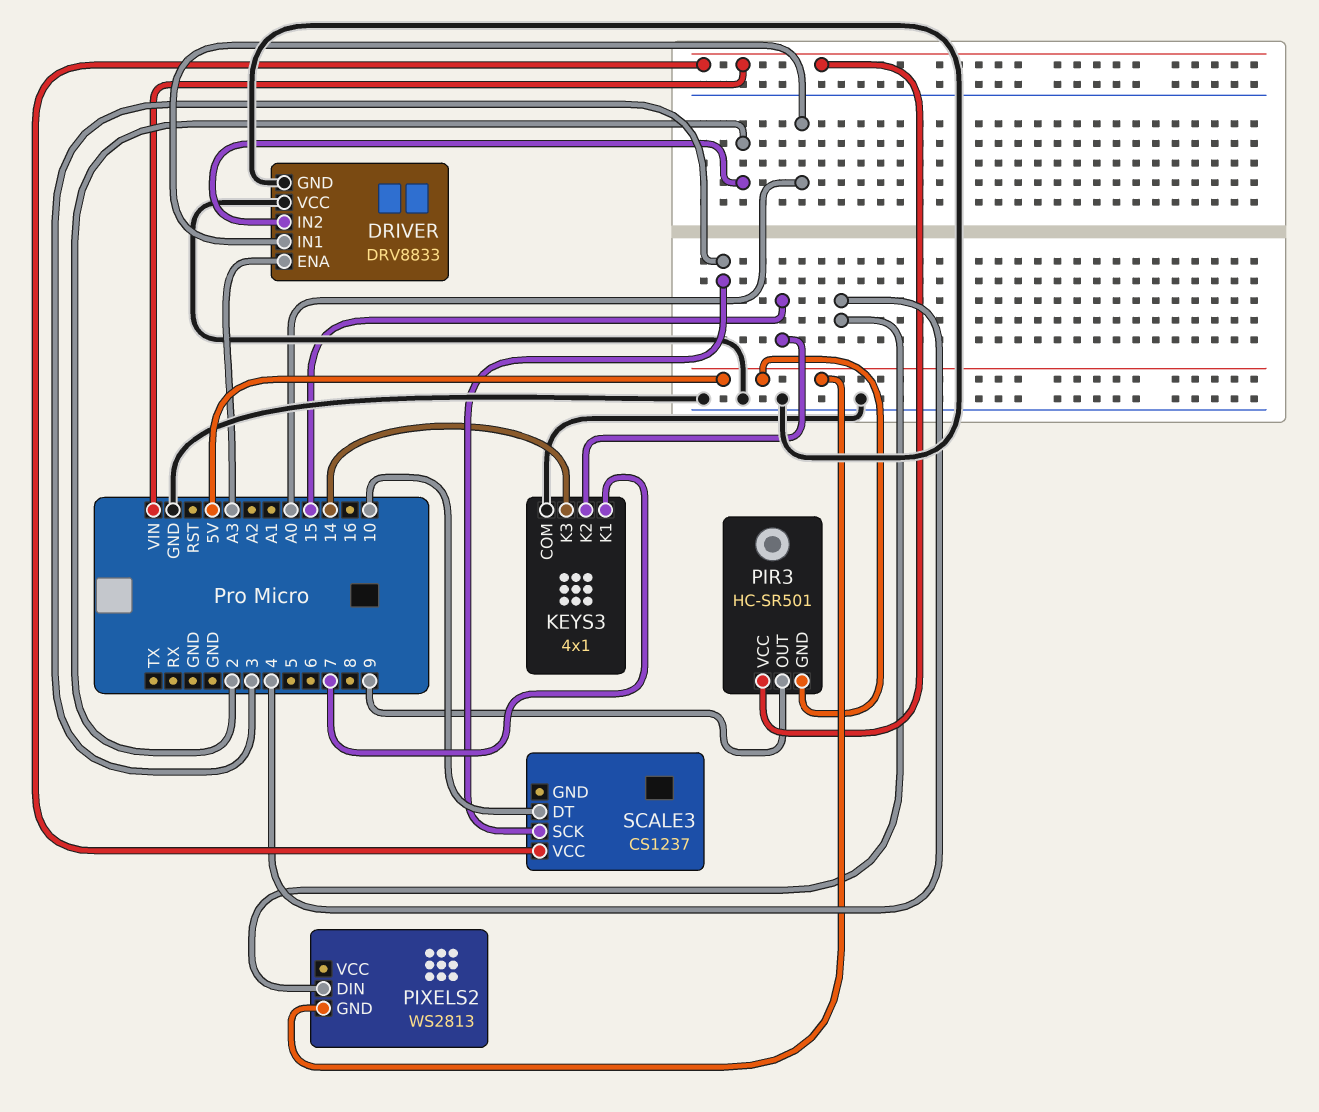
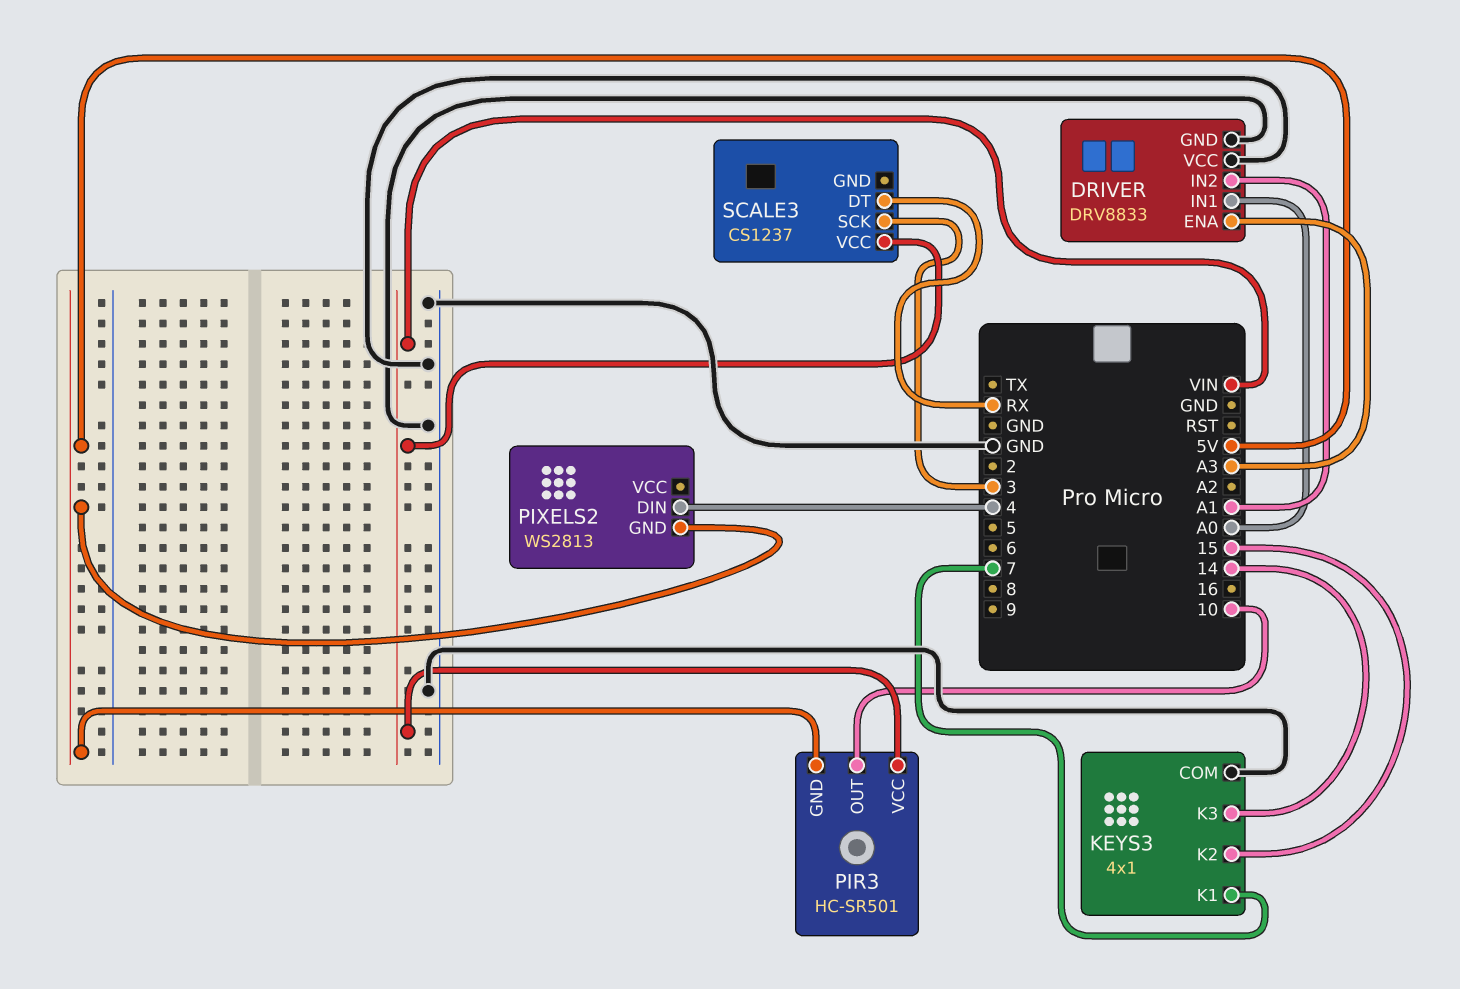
DRIVER pin IN2: 2 -> A1
PIR3 pin OUT: 9 -> 10
SCALE3 pin DT: 10 -> RX

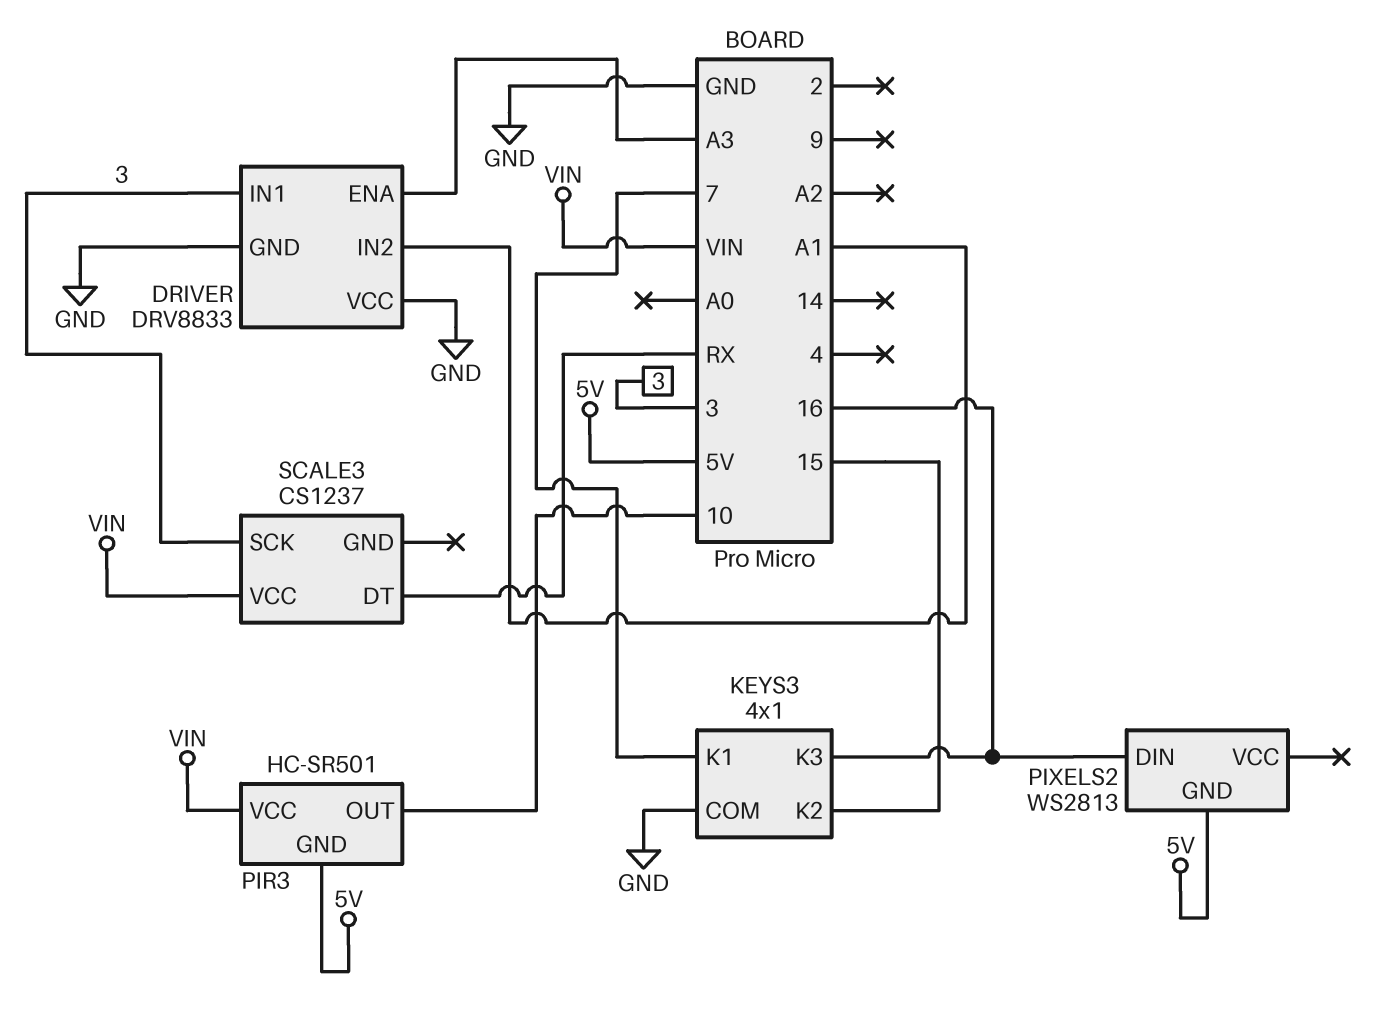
DRIVER pin IN1: A0 -> 3
KEYS3 pin K3: 14 -> 16
PIXELS2 pin DIN: 4 -> 16

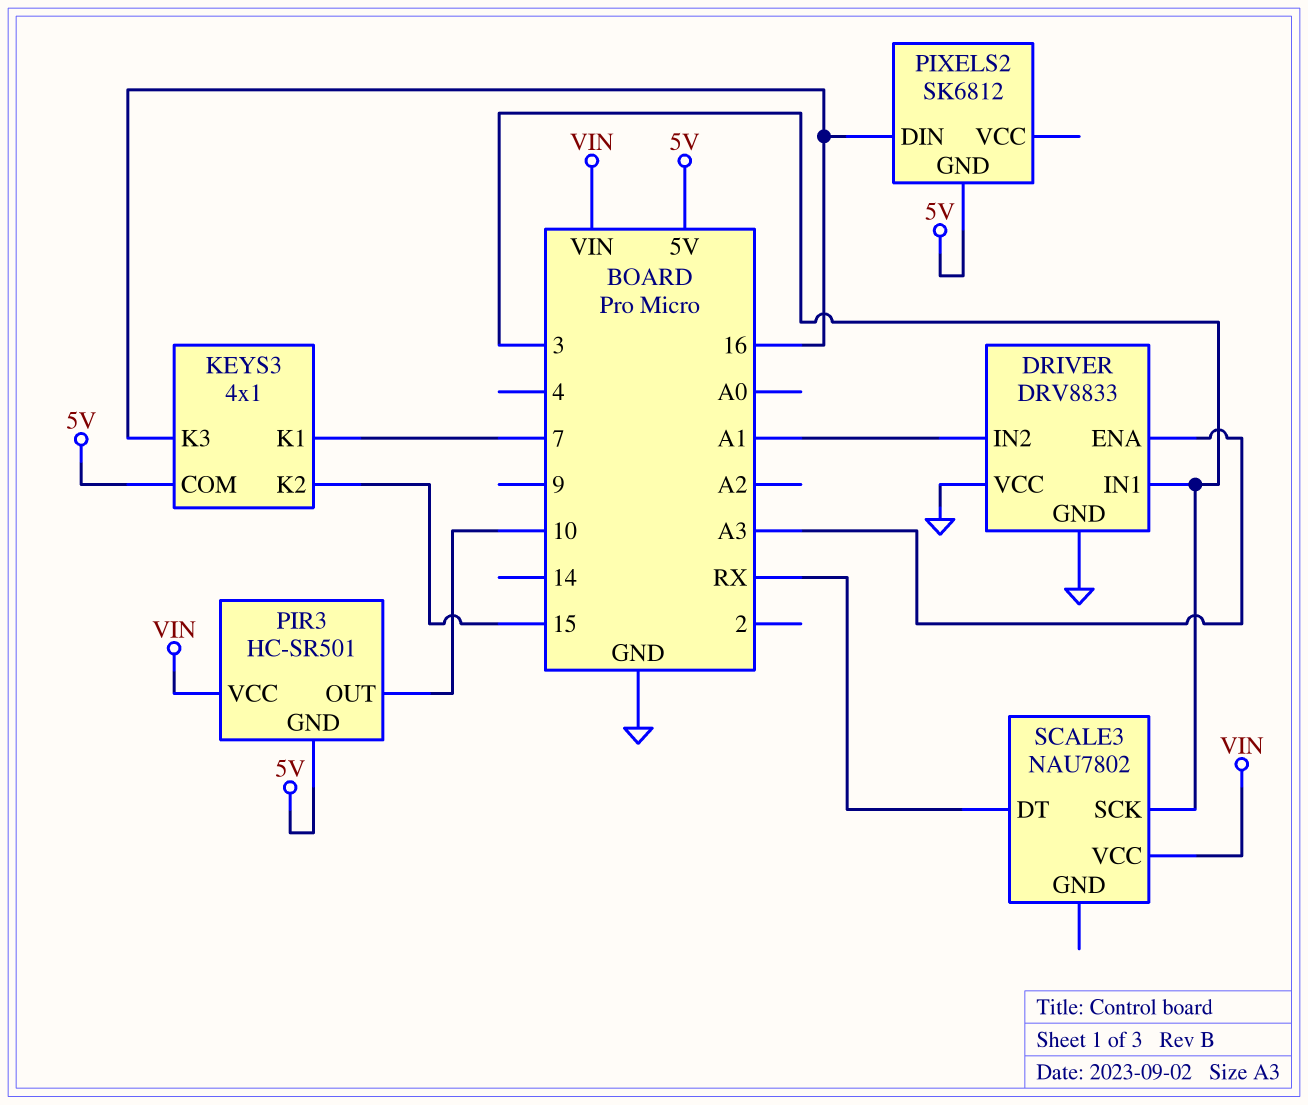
KEYS3 pin COM: GND -> 5V
PIXELS2: WS2813 -> SK6812
SCALE3: CS1237 -> NAU7802

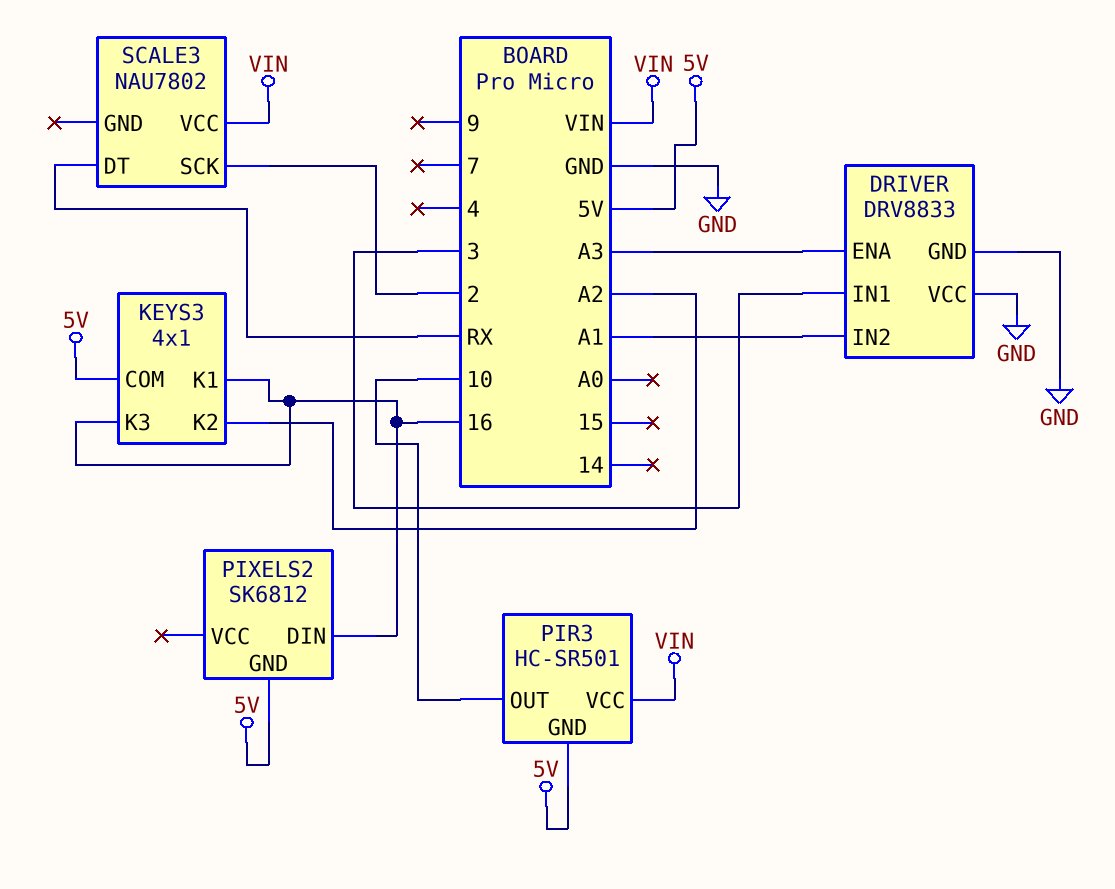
KEYS3 pin K1: 7 -> 16
KEYS3 pin K2: 15 -> A2
SCALE3 pin SCK: 3 -> 2

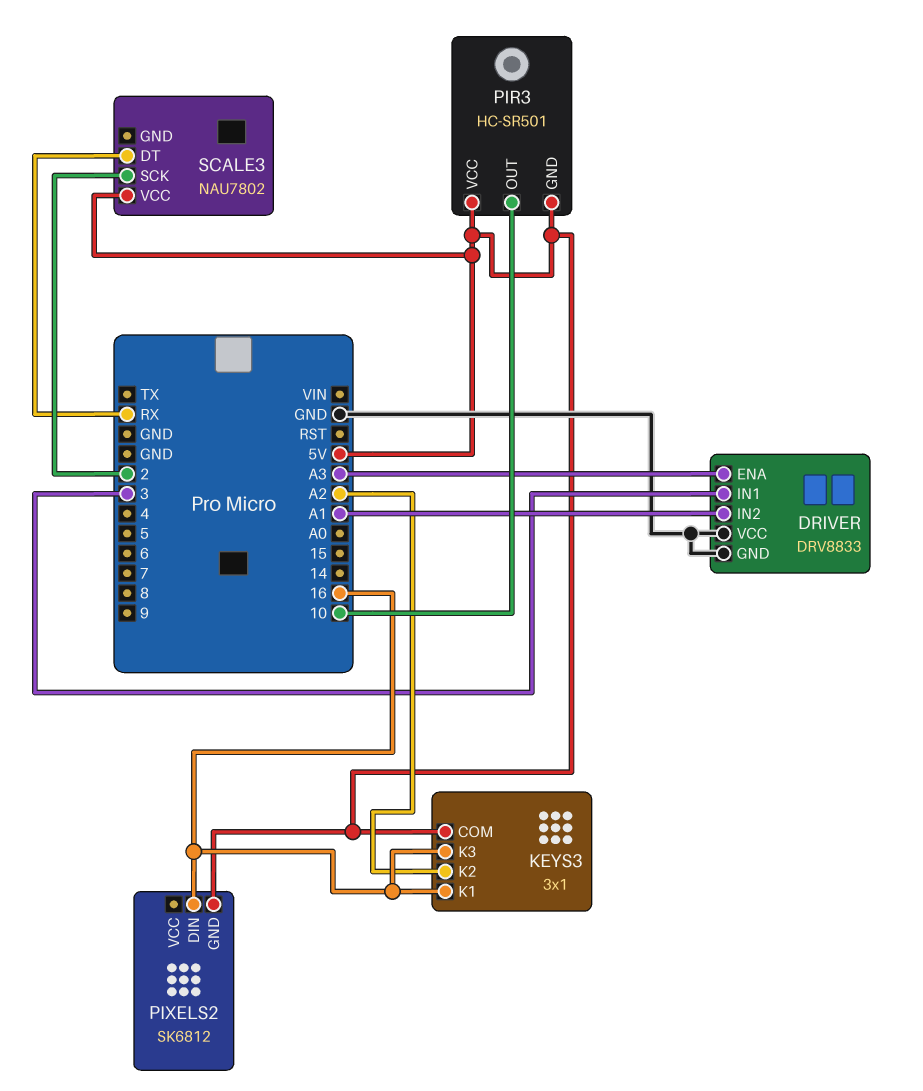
KEYS3: 4x1 -> 3x1
PIR3 pin VCC: VIN -> 5V
SCALE3 pin VCC: VIN -> 5V

